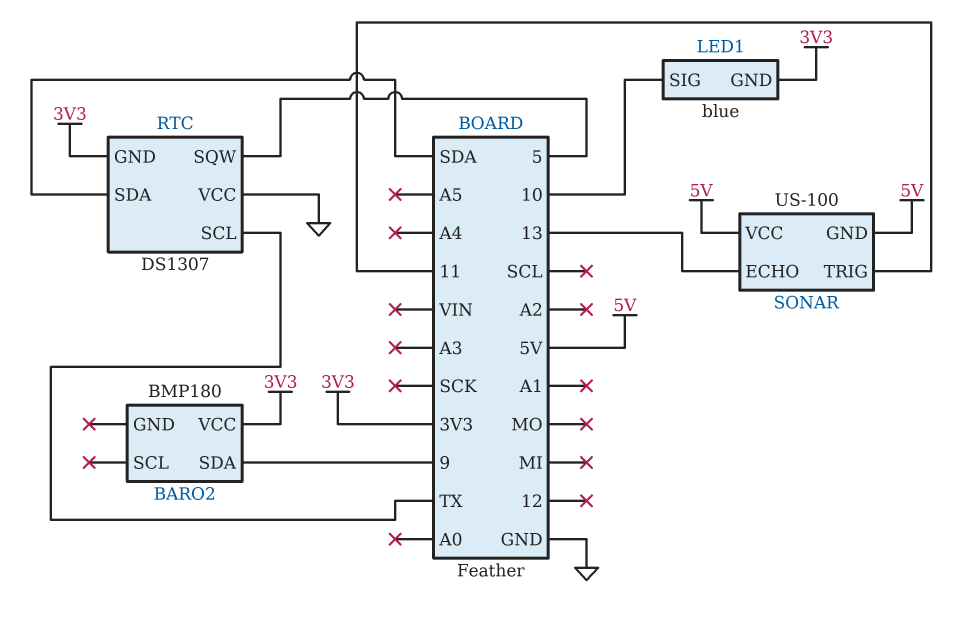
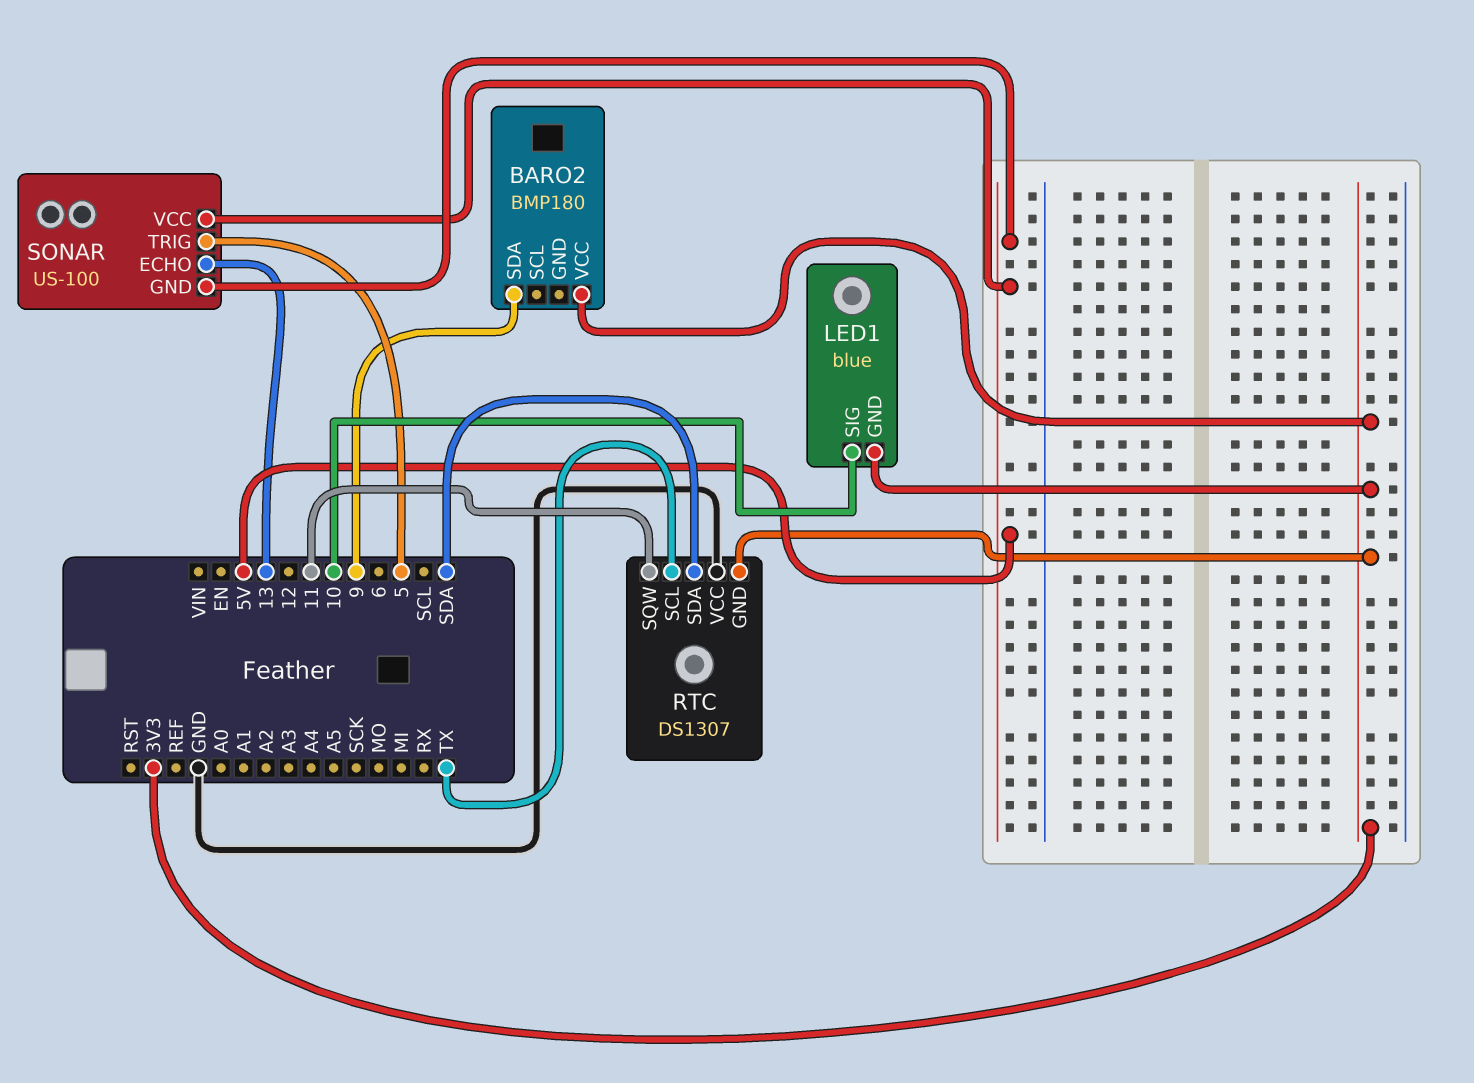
RTC pin SQW: 5 -> 11
SONAR pin TRIG: 11 -> 5

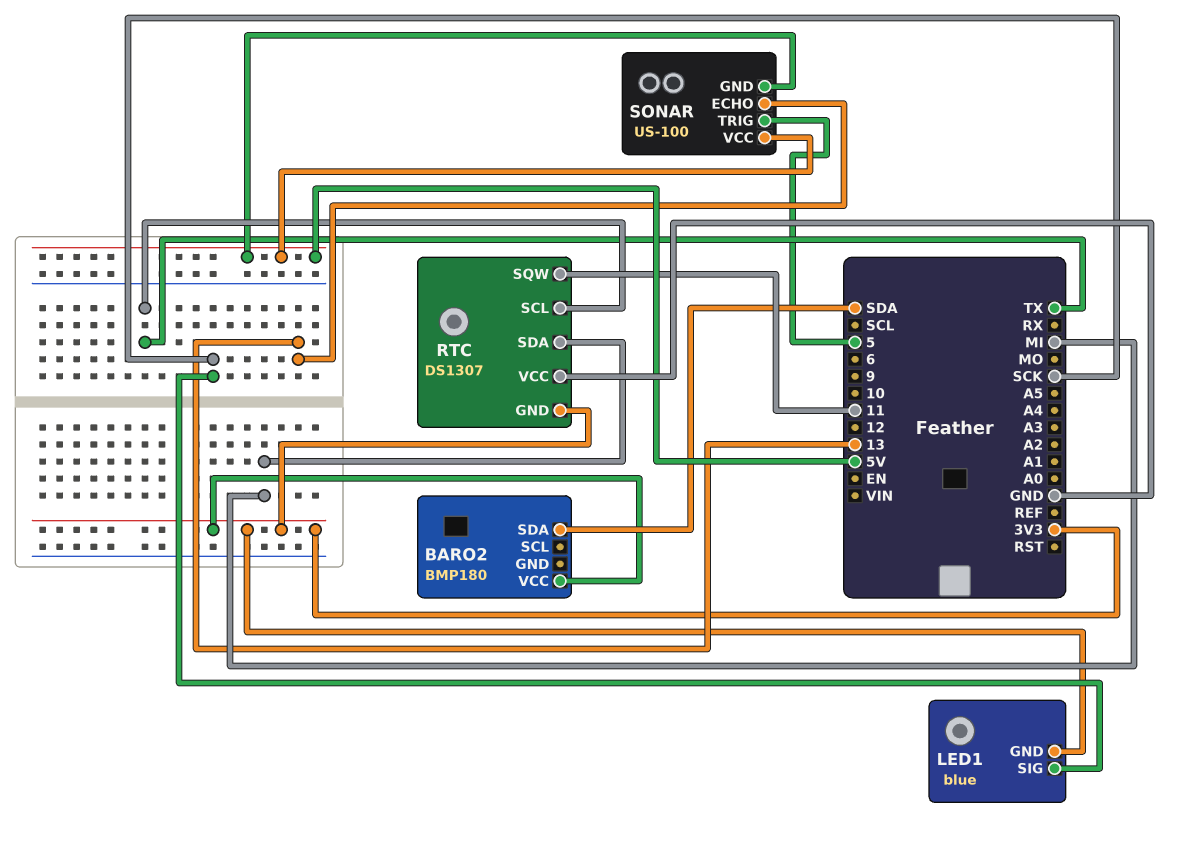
BARO2 pin SDA: 9 -> SDA
LED1 pin SIG: 10 -> SCK
RTC pin SDA: SDA -> MI

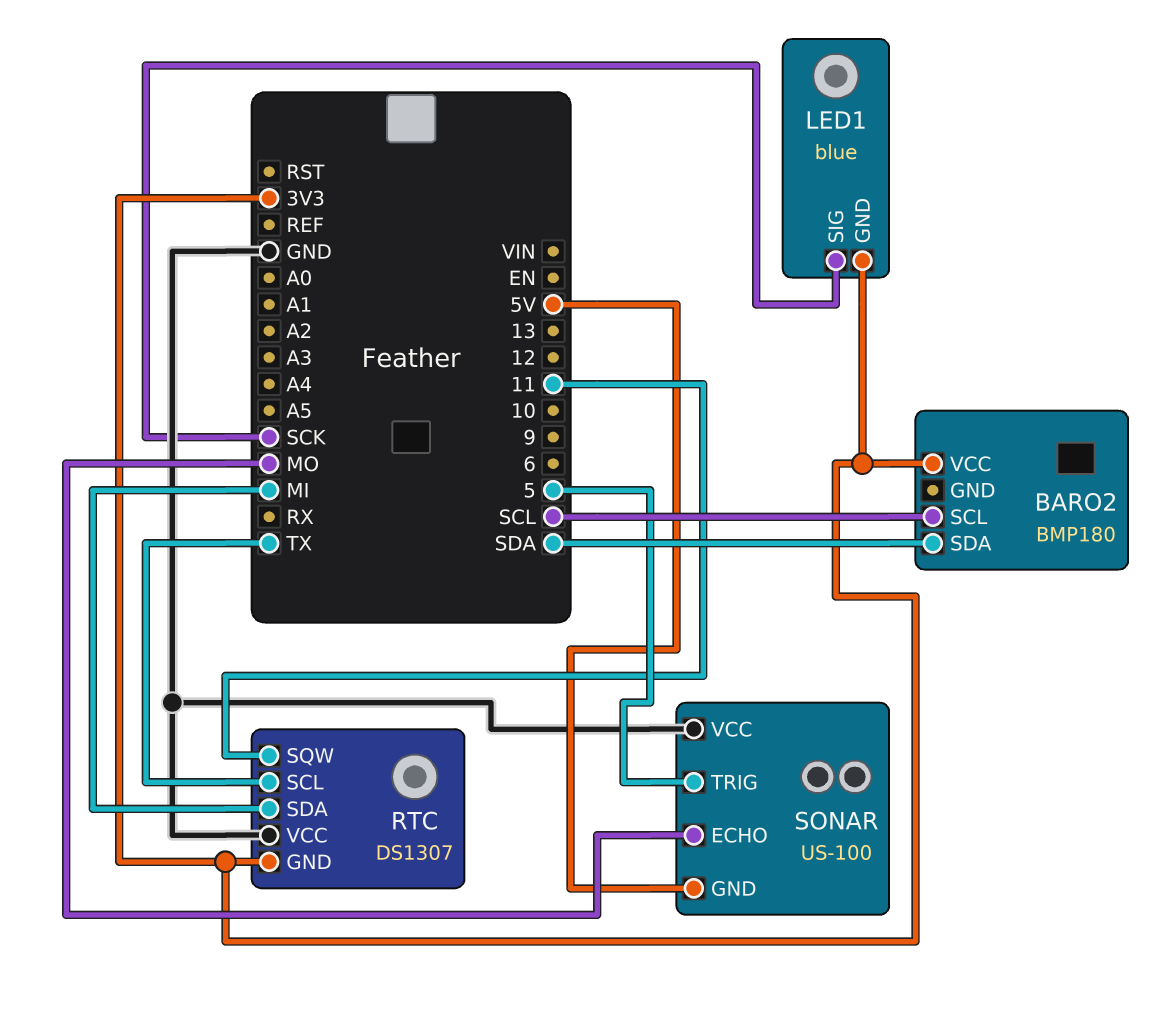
BARO2 pin SCL: none -> SCL
SONAR pin ECHO: 13 -> MO
SONAR pin VCC: 5V -> GND

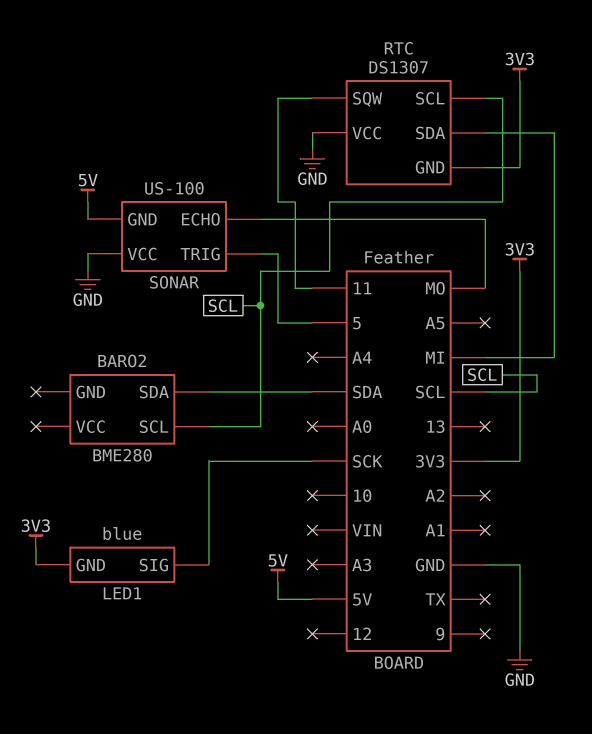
BARO2: BMP180 -> BME280
BARO2 pin VCC: 3V3 -> none
RTC pin SCL: TX -> SCL

